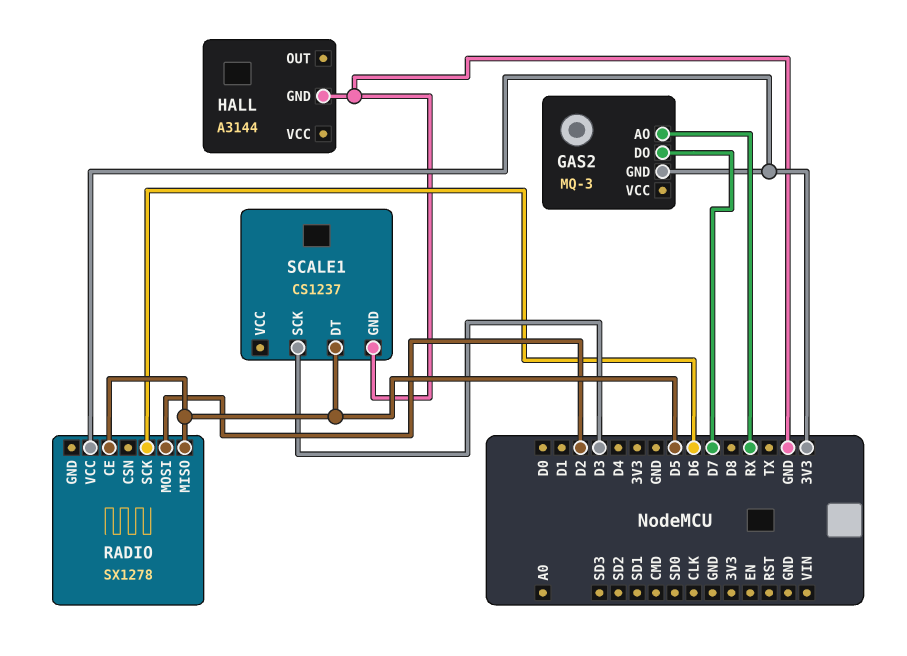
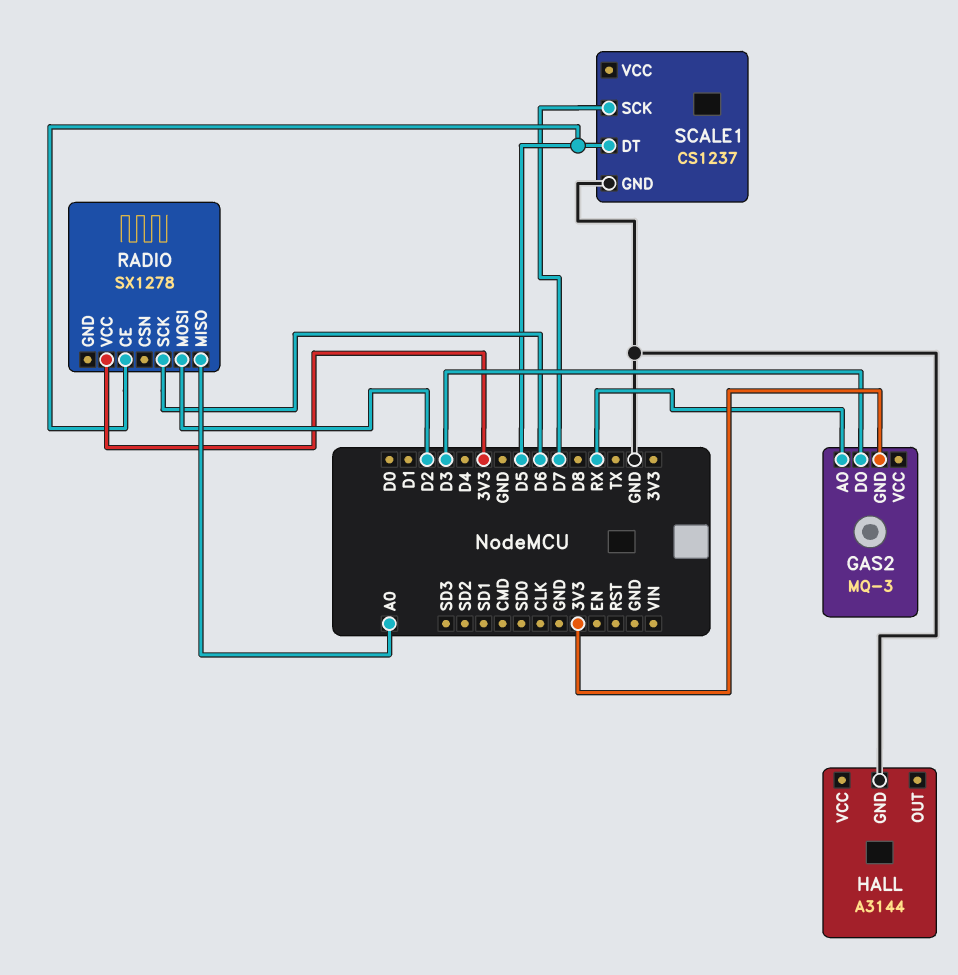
GAS2 pin DO: D7 -> D3
RADIO pin MISO: D5 -> A0
SCALE1 pin SCK: D3 -> D7

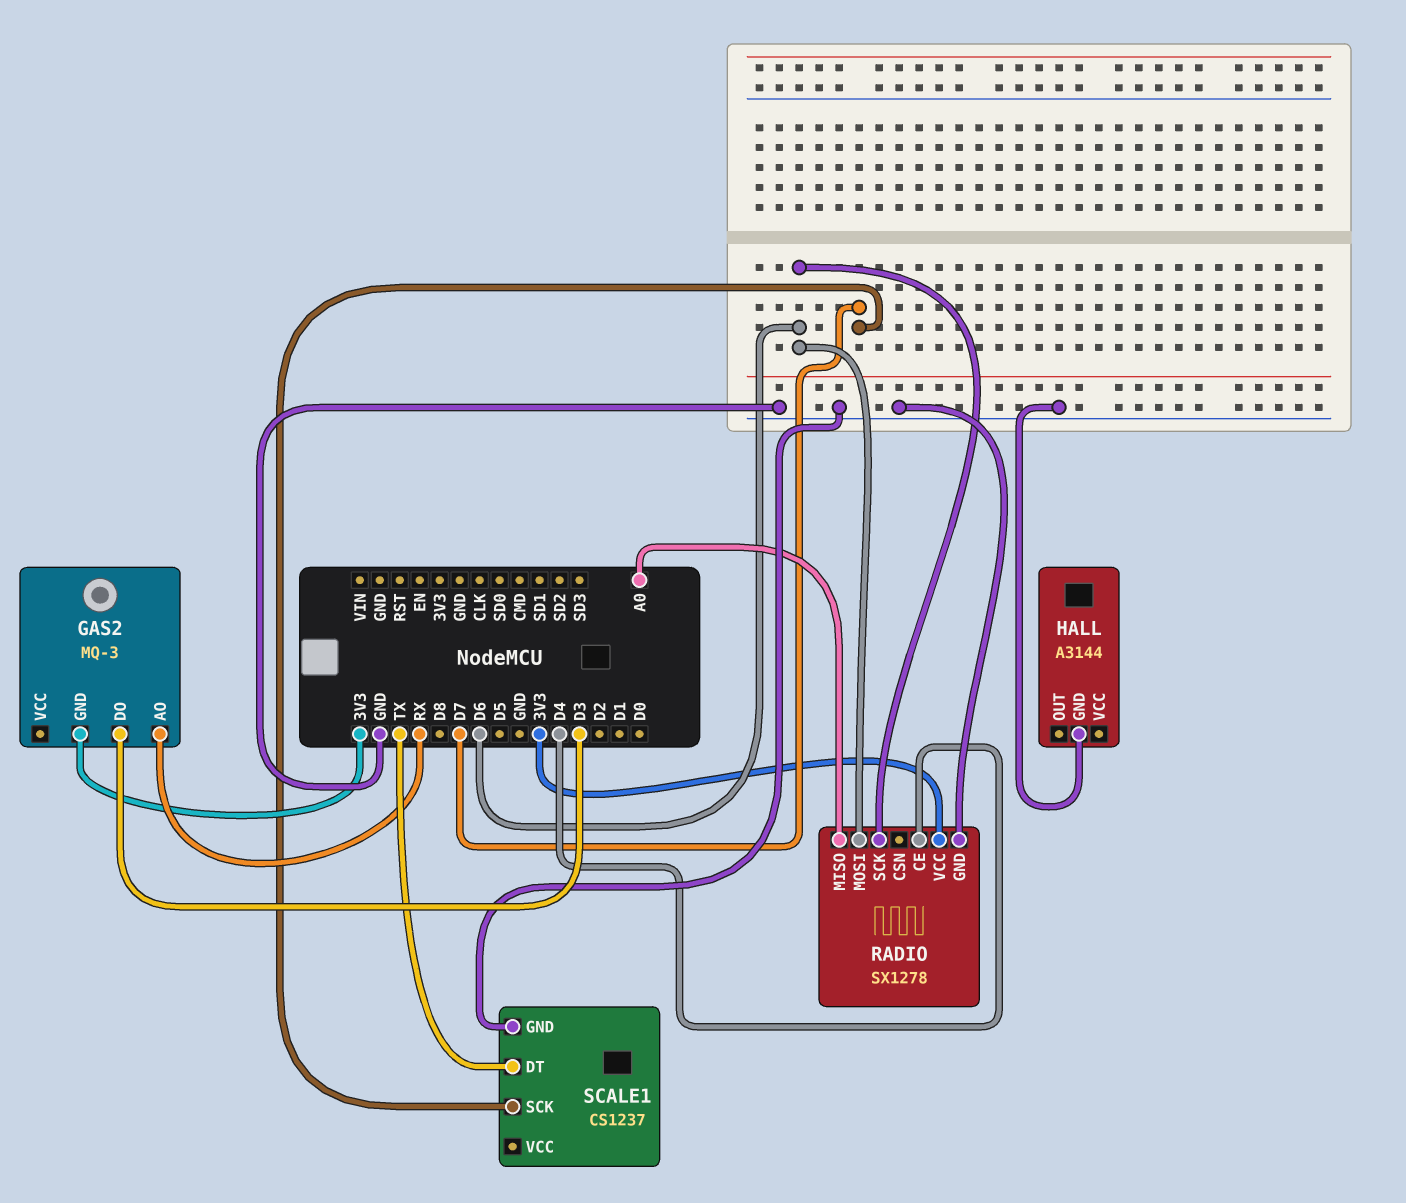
RADIO pin CE: D5 -> D4
RADIO pin GND: none -> GND
RADIO pin MOSI: D2 -> D6
SCALE1 pin DT: D5 -> TX

